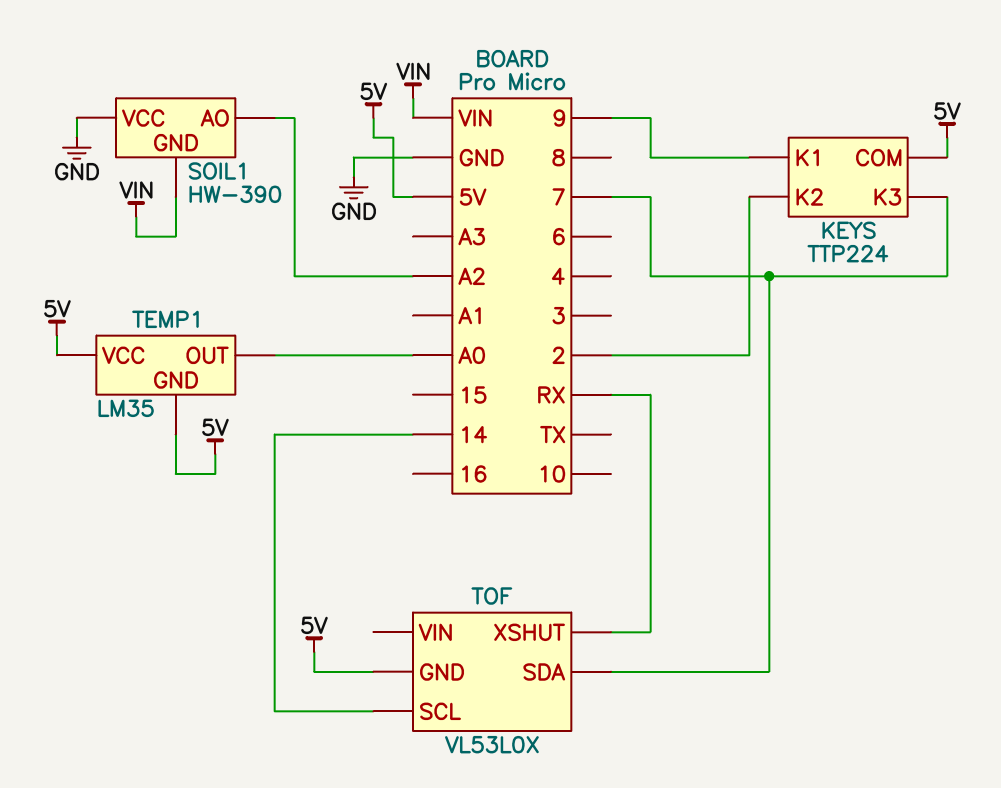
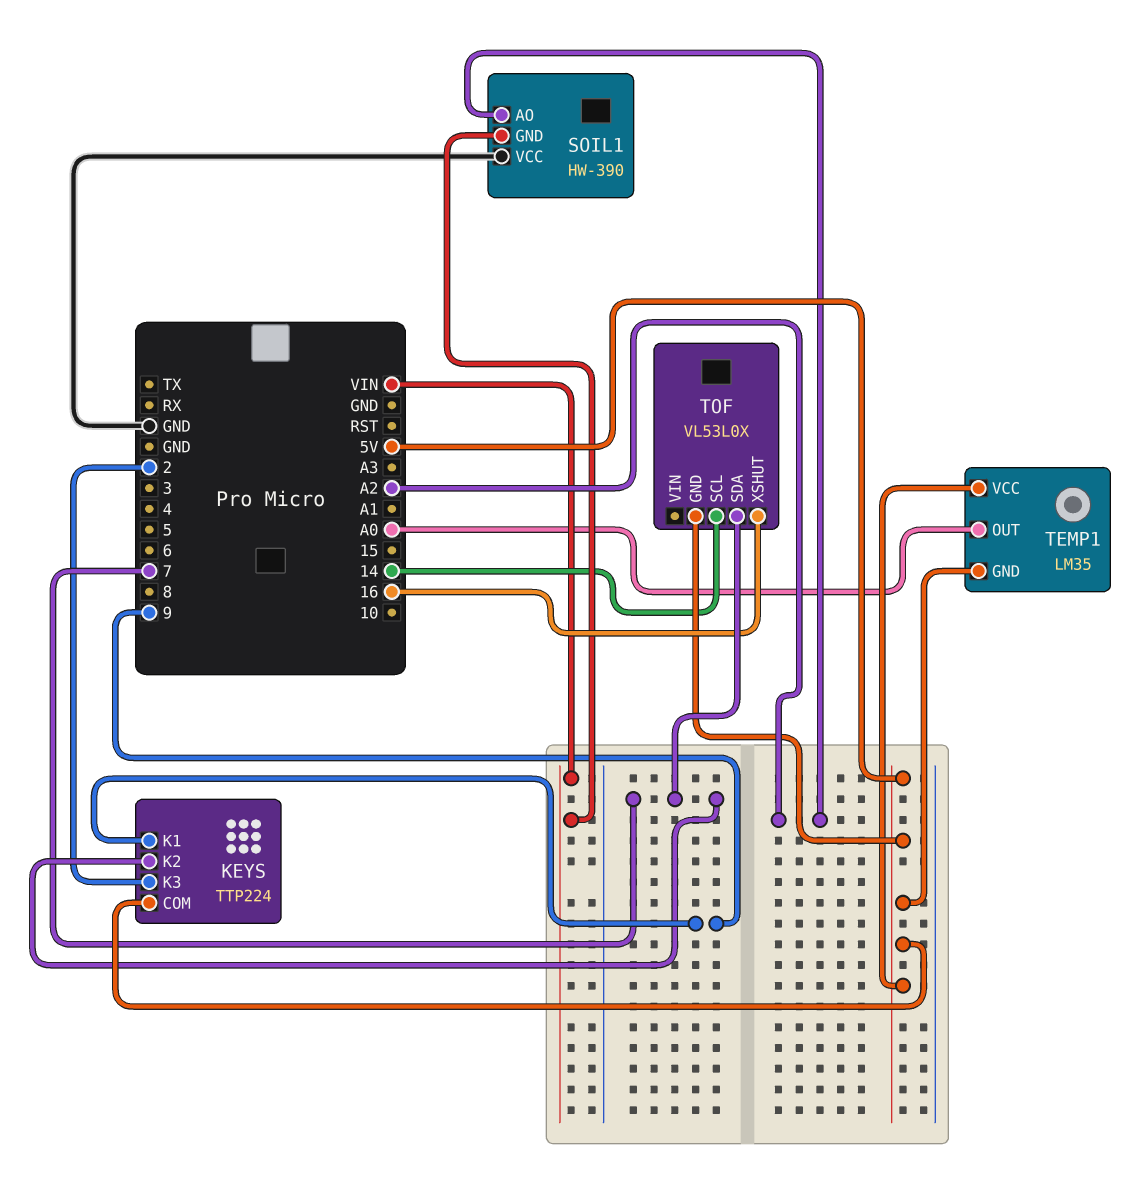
KEYS pin K2: 2 -> 7
KEYS pin K3: 7 -> 2
TOF pin XSHUT: RX -> 16

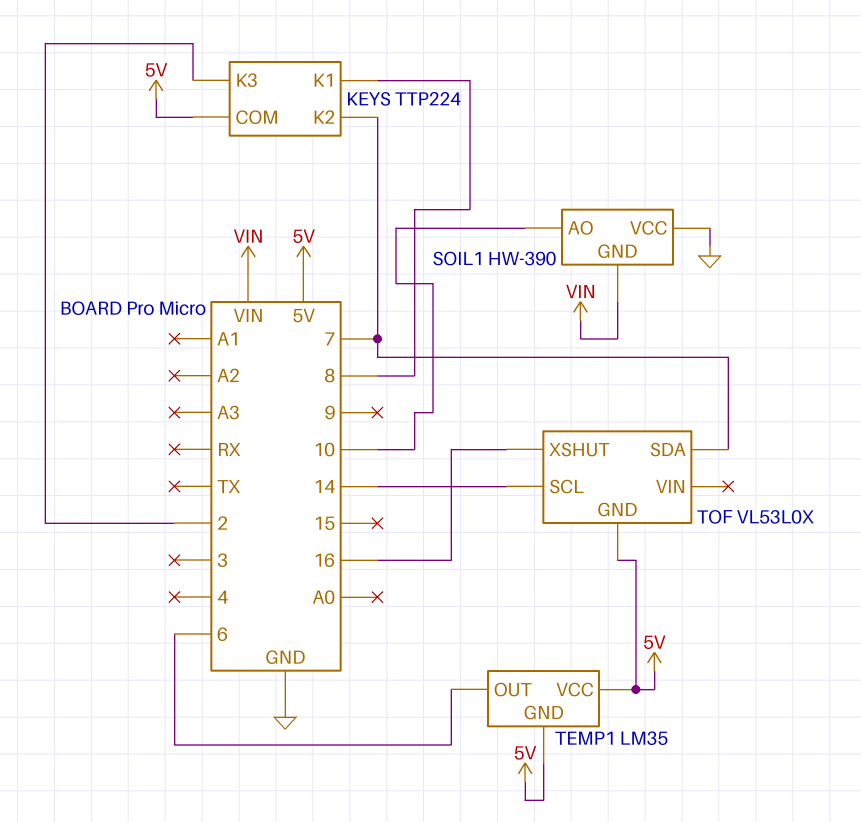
KEYS pin K1: 9 -> 8
SOIL1 pin AO: A2 -> 10
TEMP1 pin OUT: A0 -> 6

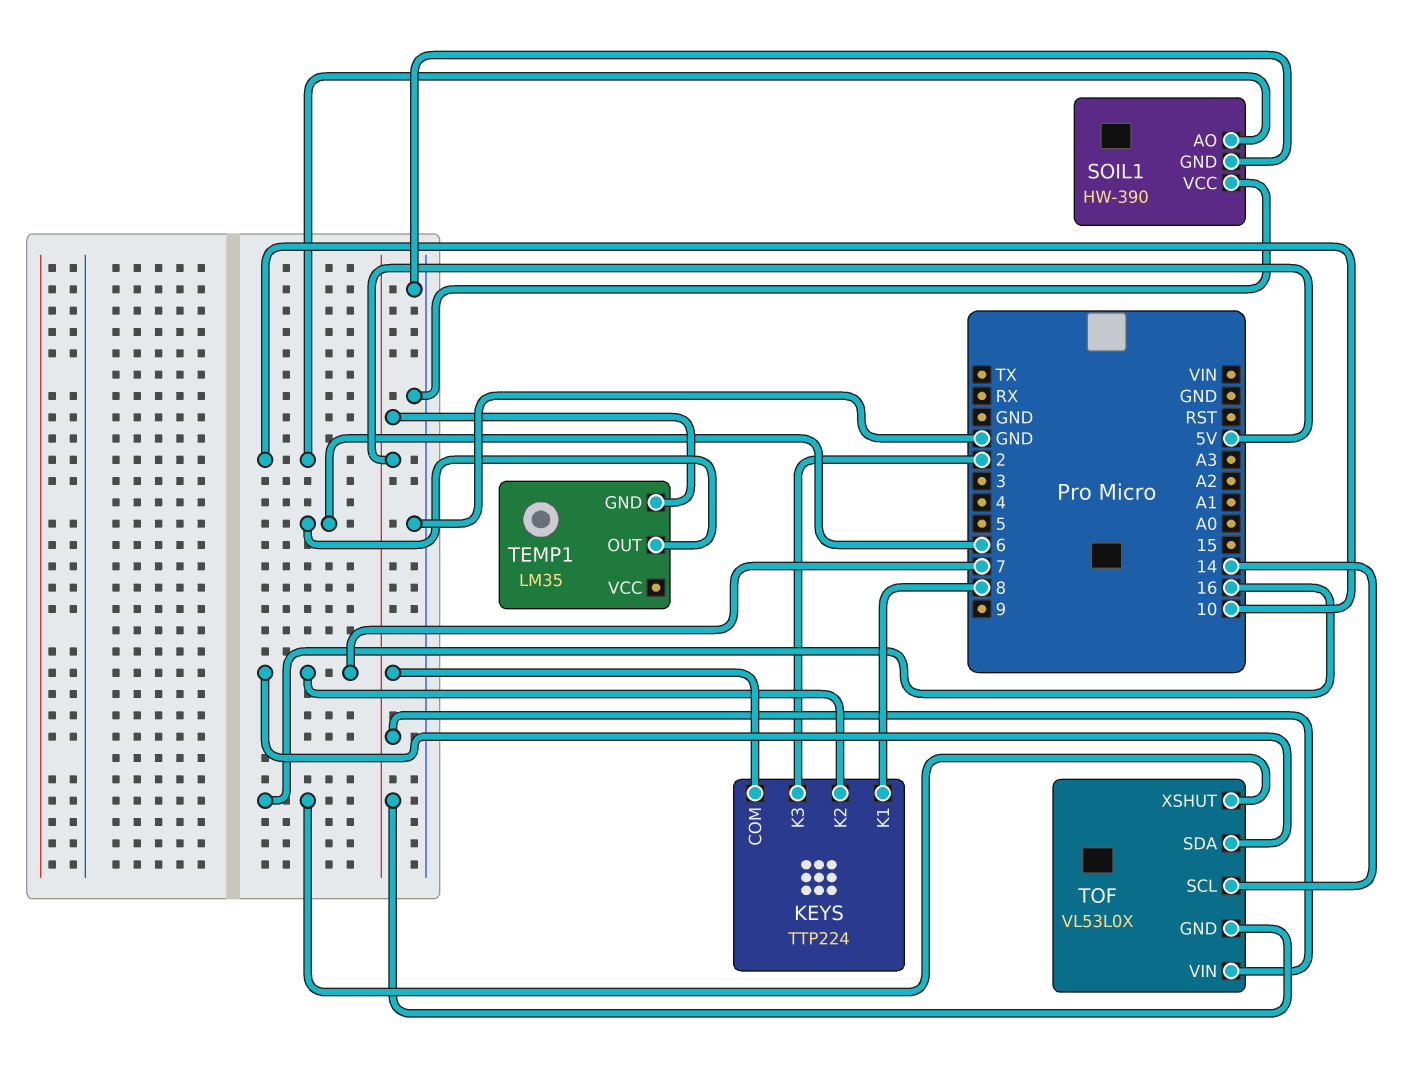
SOIL1 pin GND: VIN -> GND
TEMP1 pin VCC: 5V -> none
TOF pin VIN: none -> 5V

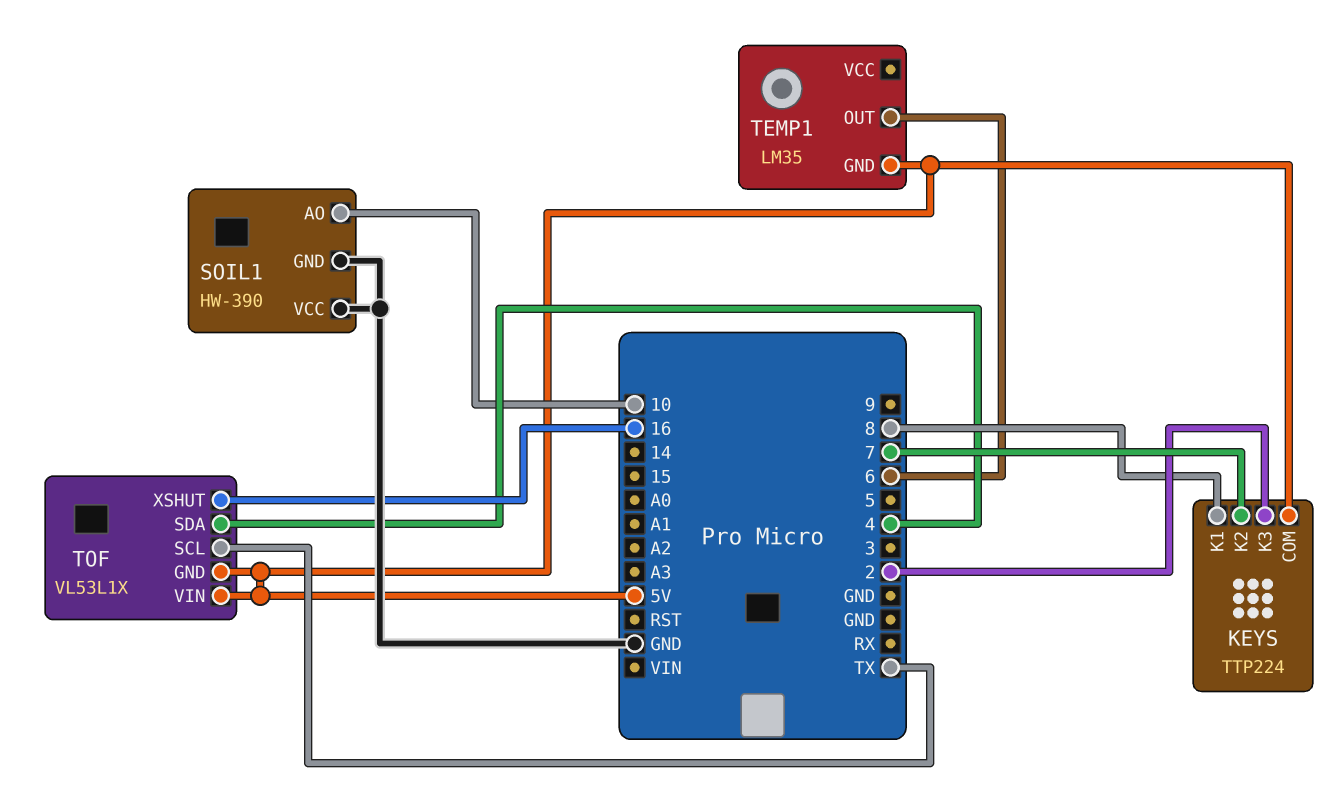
TOF: VL53L0X -> VL53L1X
TOF pin SCL: 14 -> TX
TOF pin SDA: 7 -> 4

